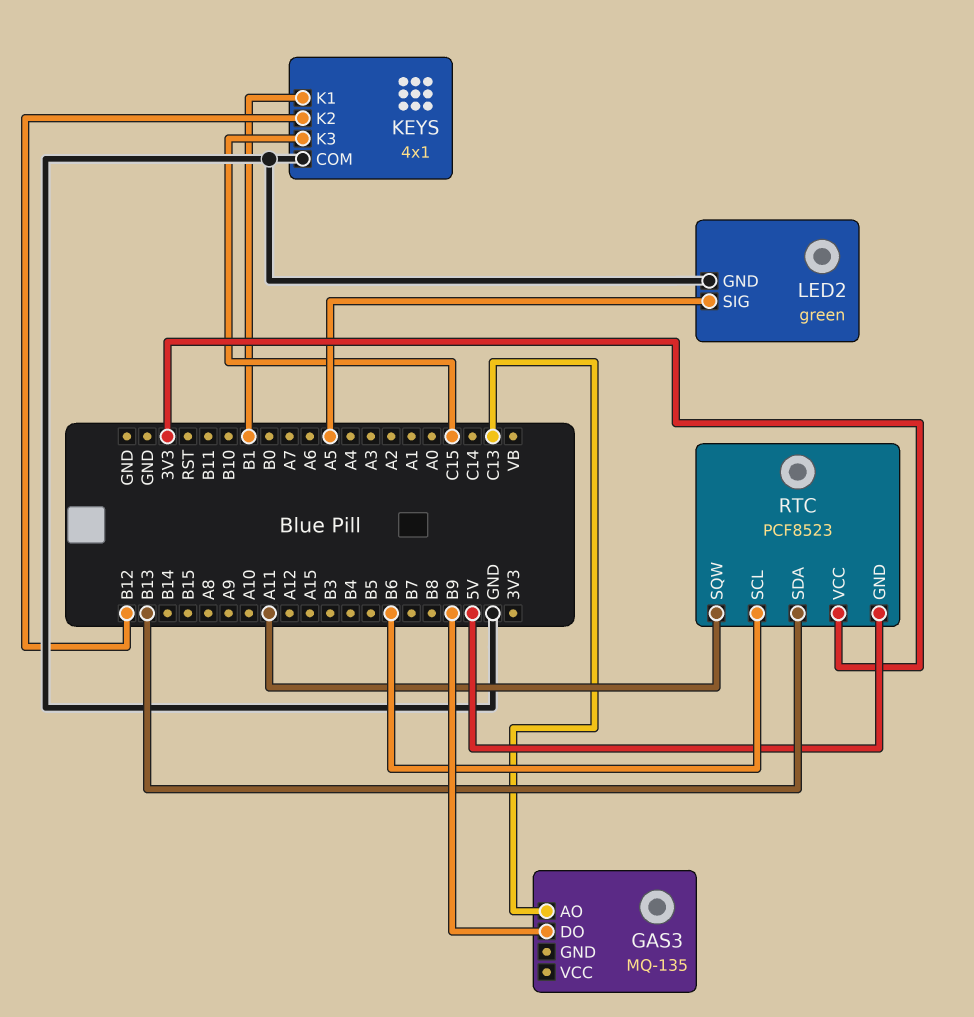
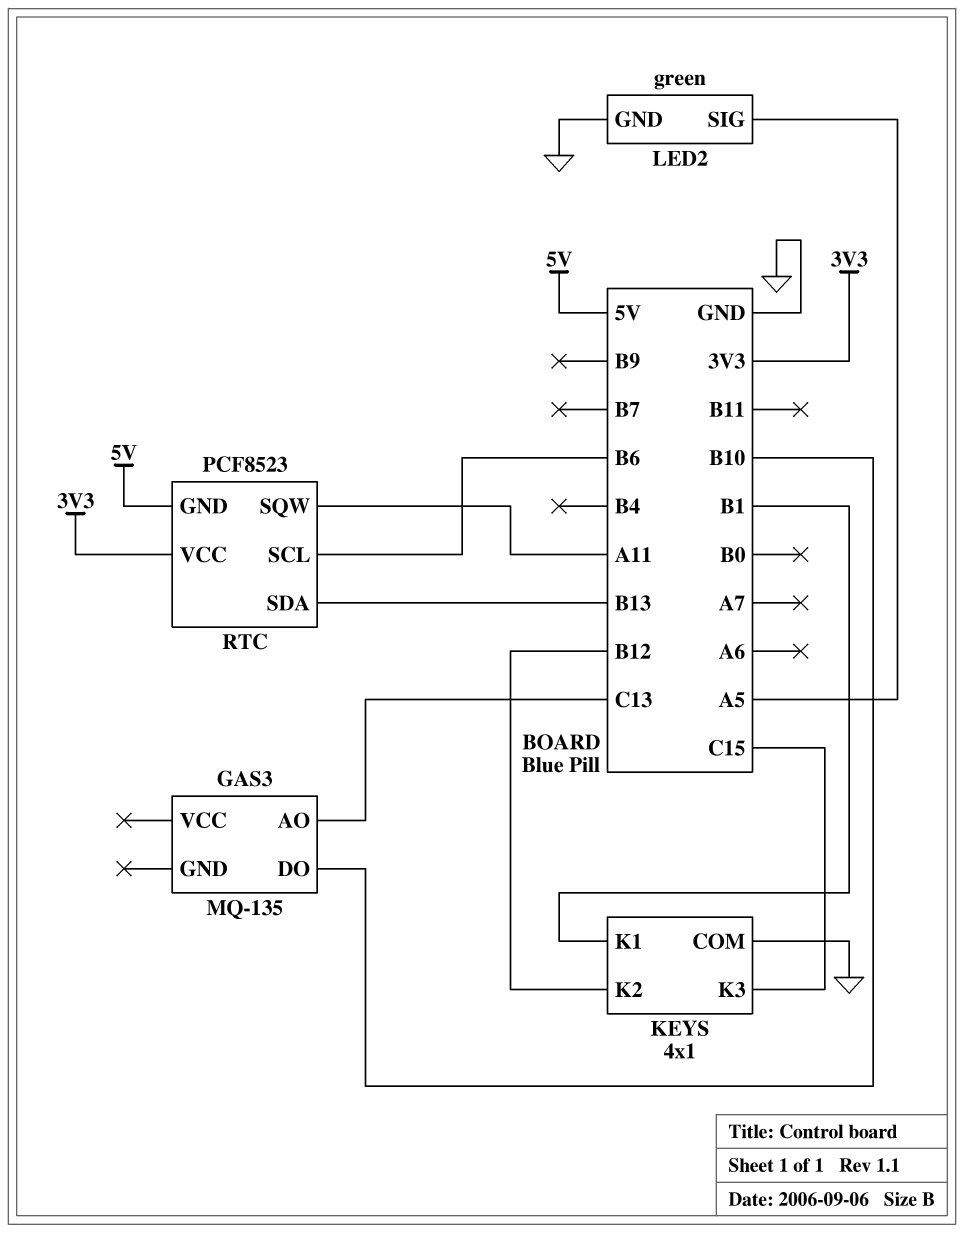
GAS3 pin DO: B9 -> B10

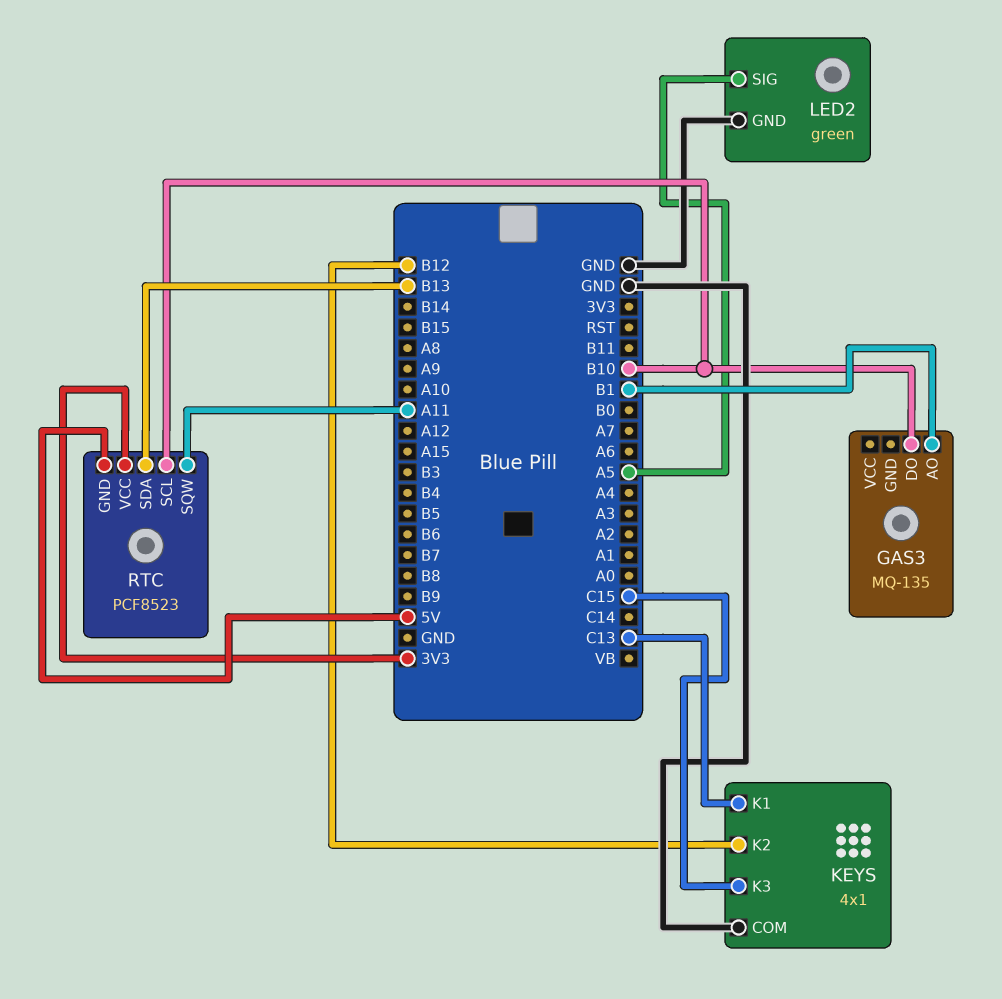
GAS3 pin AO: C13 -> B1
KEYS pin K1: B1 -> C13
RTC pin SCL: B6 -> B10

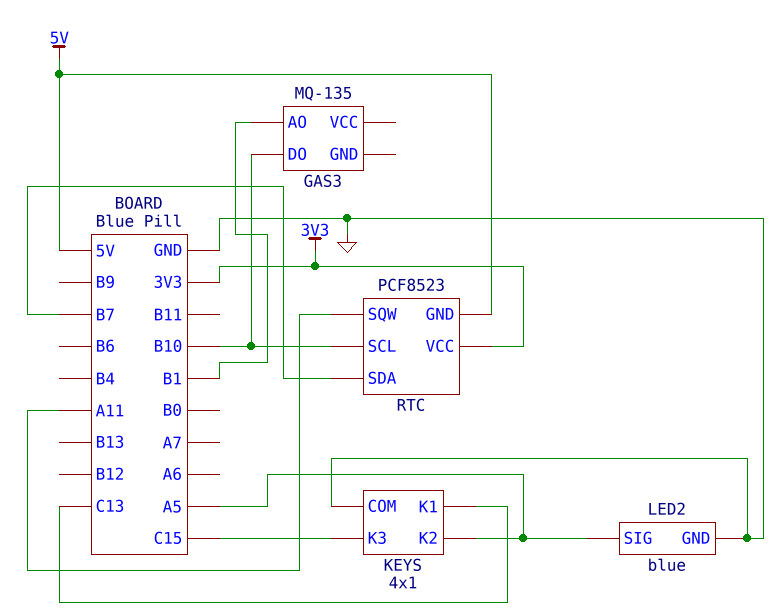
KEYS pin K2: B12 -> A5
LED2: green -> blue
RTC pin SDA: B13 -> B7

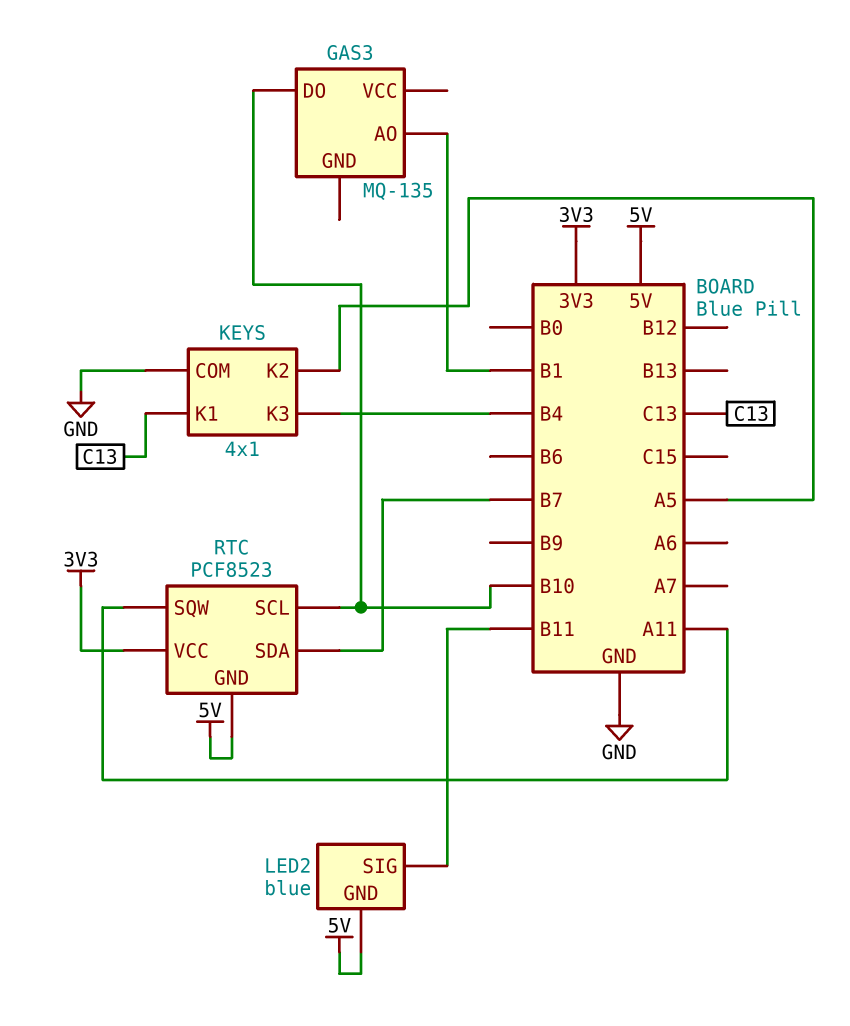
KEYS pin K3: C15 -> B4
LED2 pin GND: GND -> 5V
LED2 pin SIG: A5 -> B11

